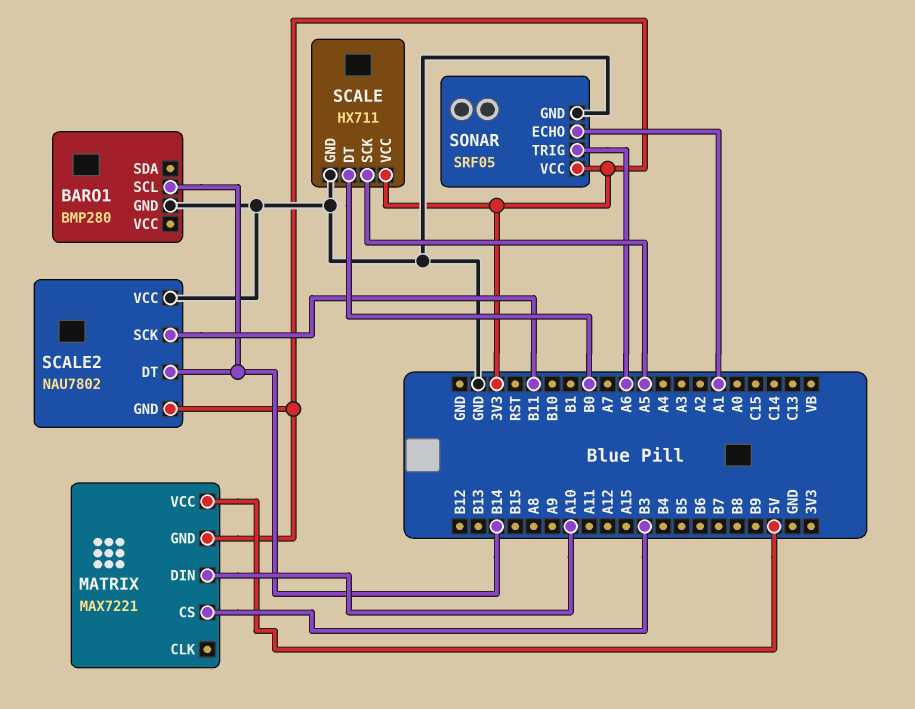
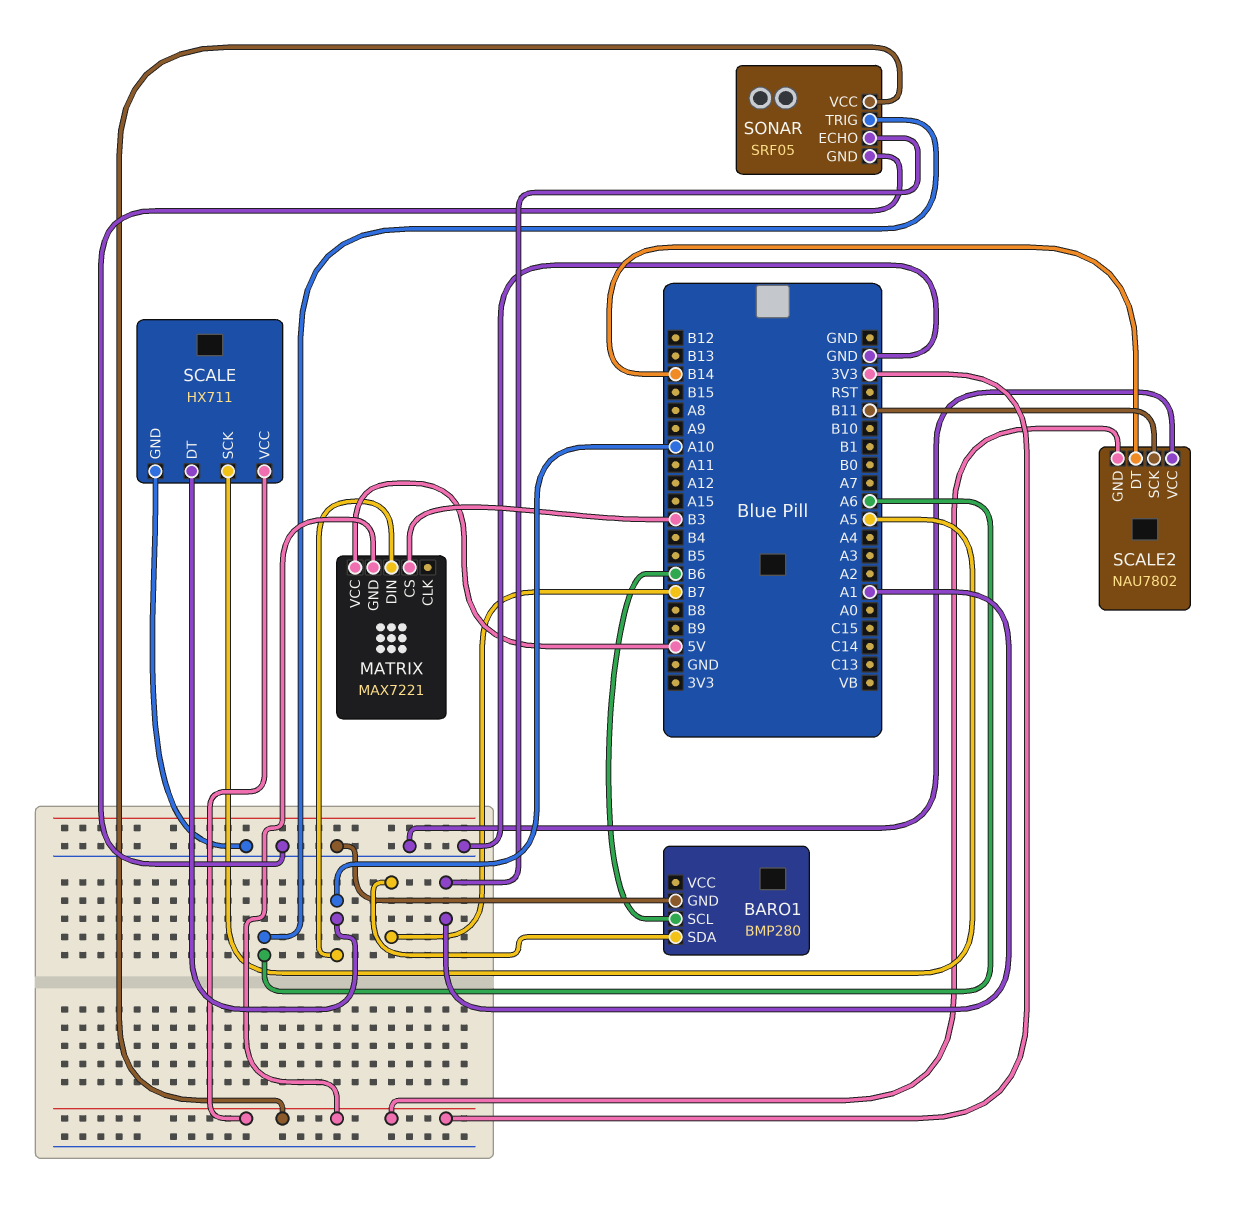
BARO1 pin SCL: B14 -> B6
BARO1 pin SDA: none -> B7
SCALE pin DT: B0 -> A10

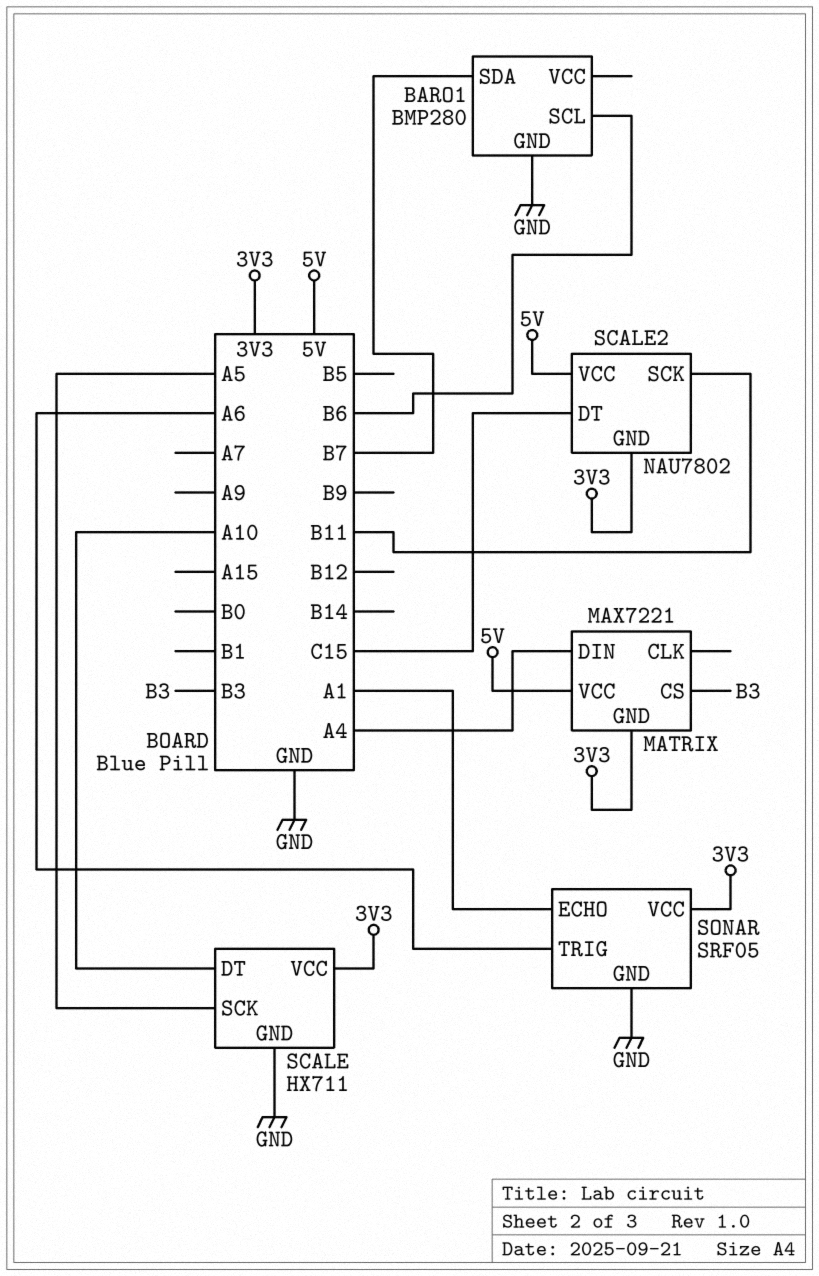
MATRIX pin DIN: A10 -> A4
SCALE2 pin DT: B14 -> C15
SCALE2 pin VCC: GND -> 5V

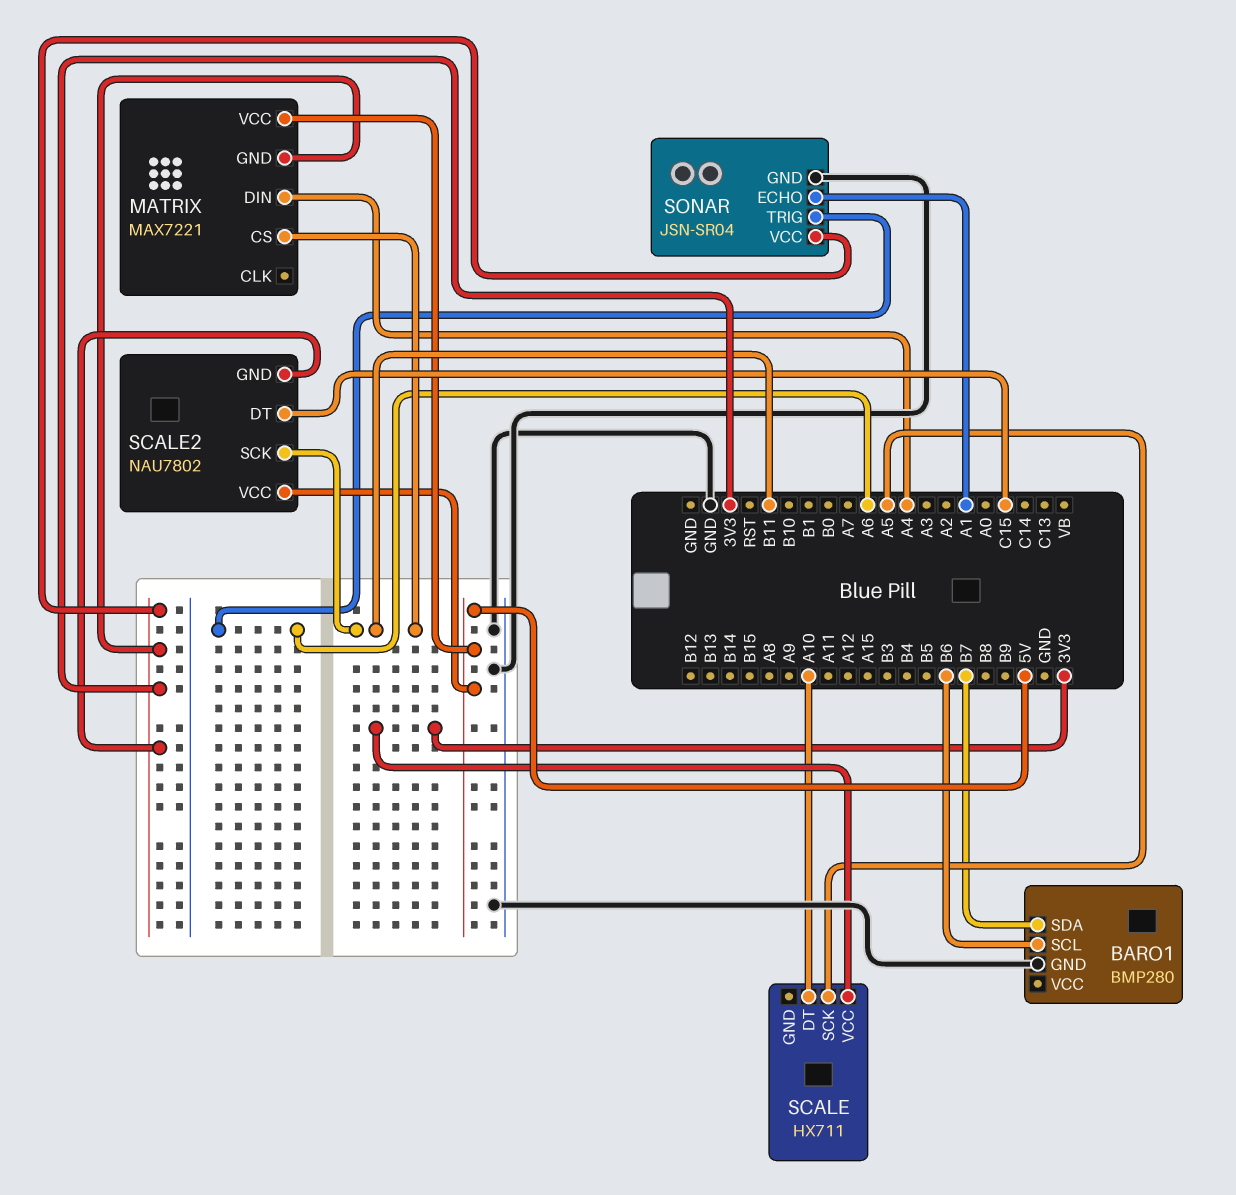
MATRIX pin CS: B3 -> B11
SCALE pin GND: GND -> none
SONAR: SRF05 -> JSN-SR04

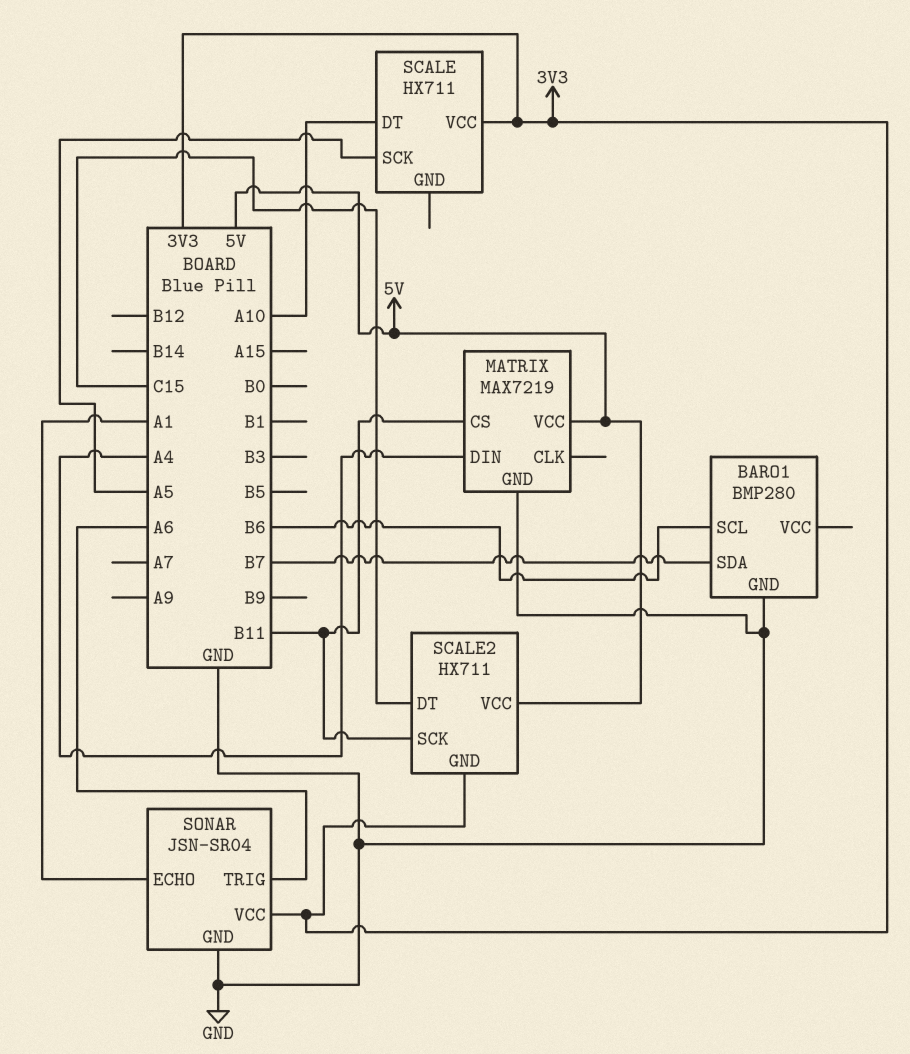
MATRIX: MAX7221 -> MAX7219
MATRIX pin GND: 3V3 -> GND
SCALE2: NAU7802 -> HX711

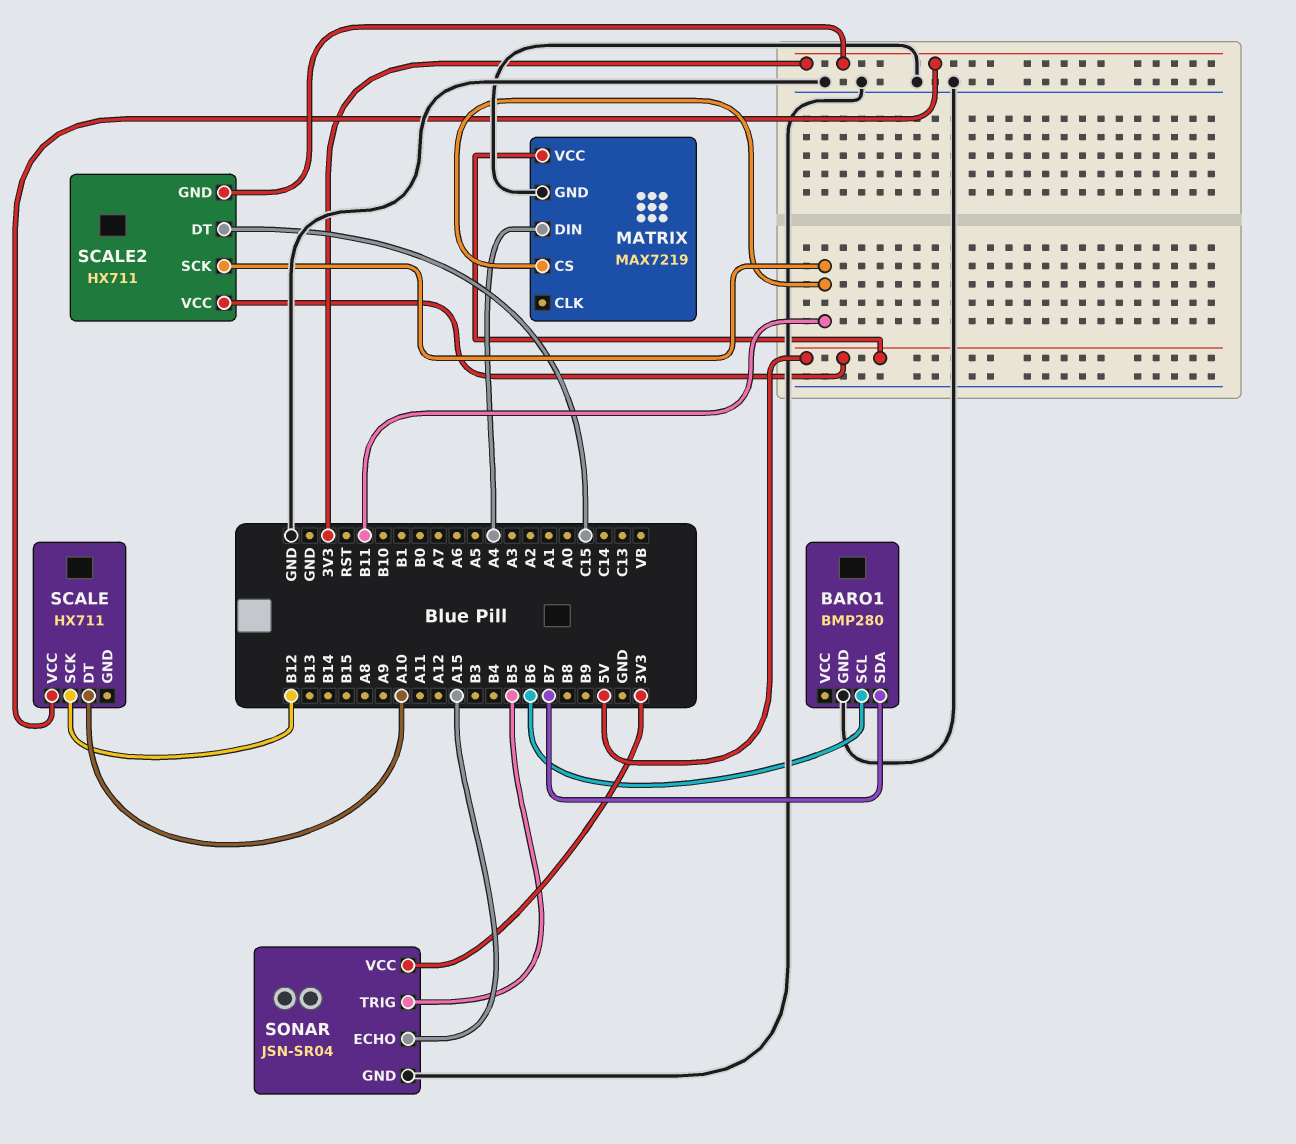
SCALE pin SCK: A5 -> B12
SONAR pin ECHO: A1 -> A15
SONAR pin TRIG: A6 -> B5

